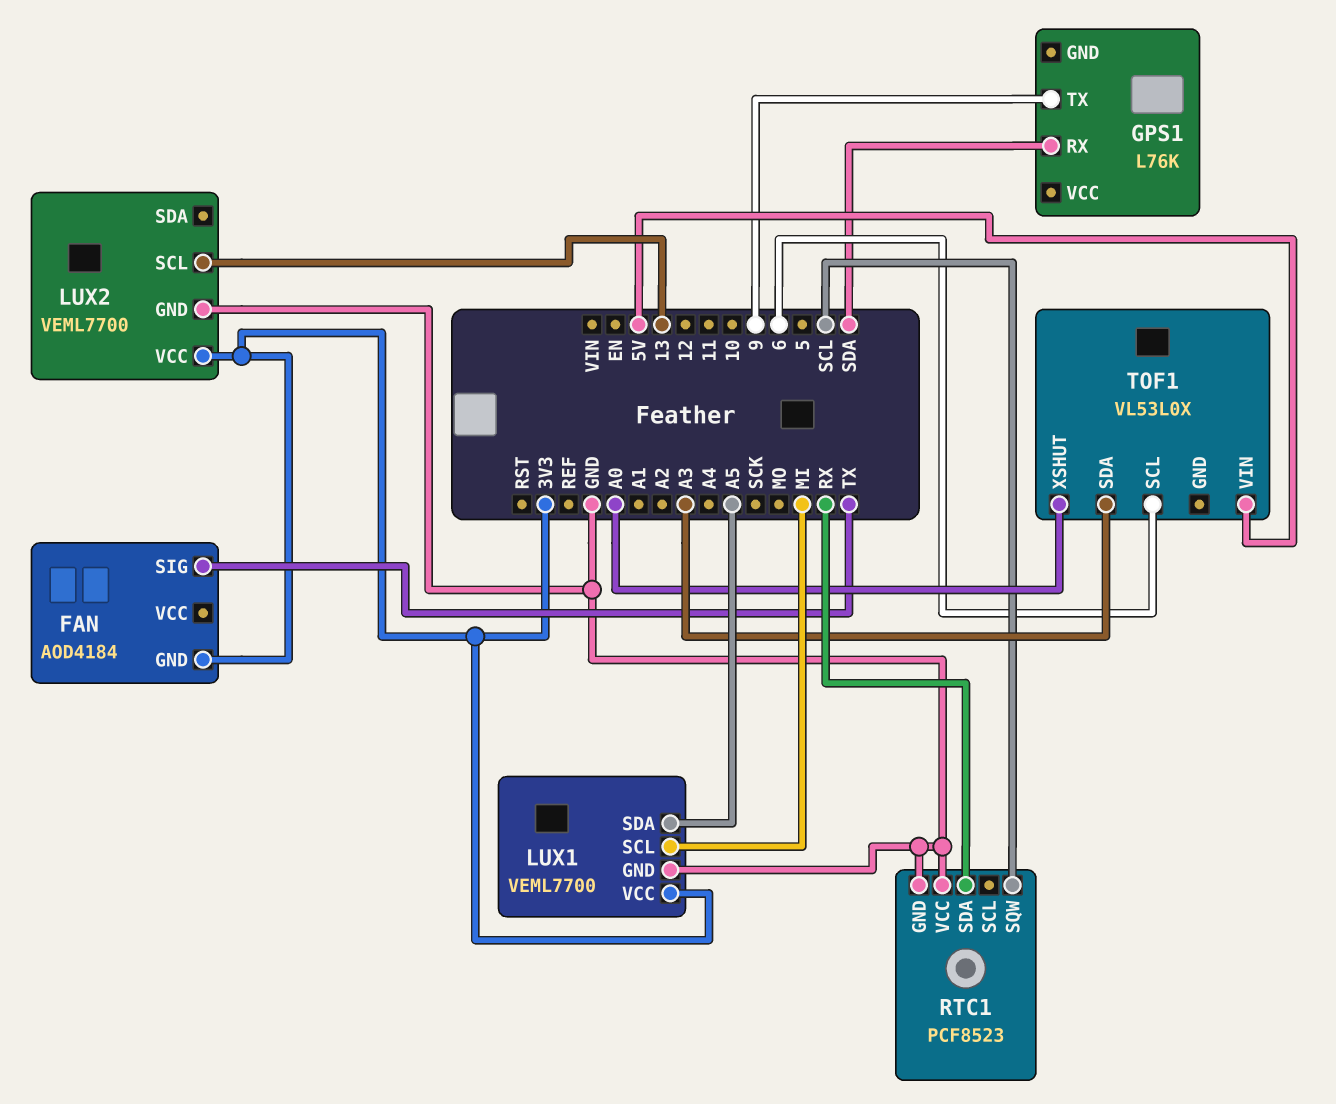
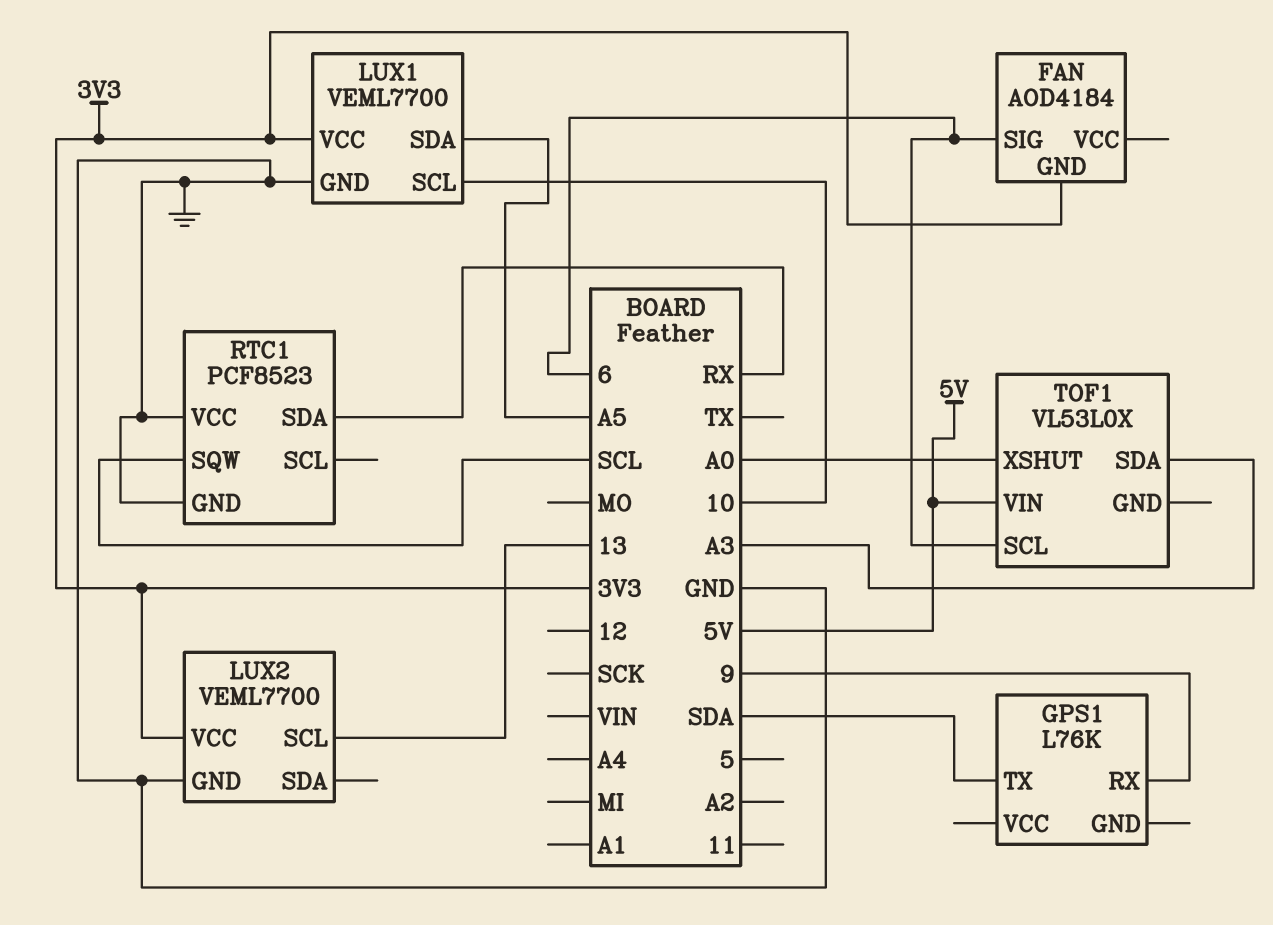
FAN pin SIG: TX -> 6
GPS1 pin RX: SDA -> 9
GPS1 pin TX: 9 -> SDA
LUX1 pin SCL: MI -> 10

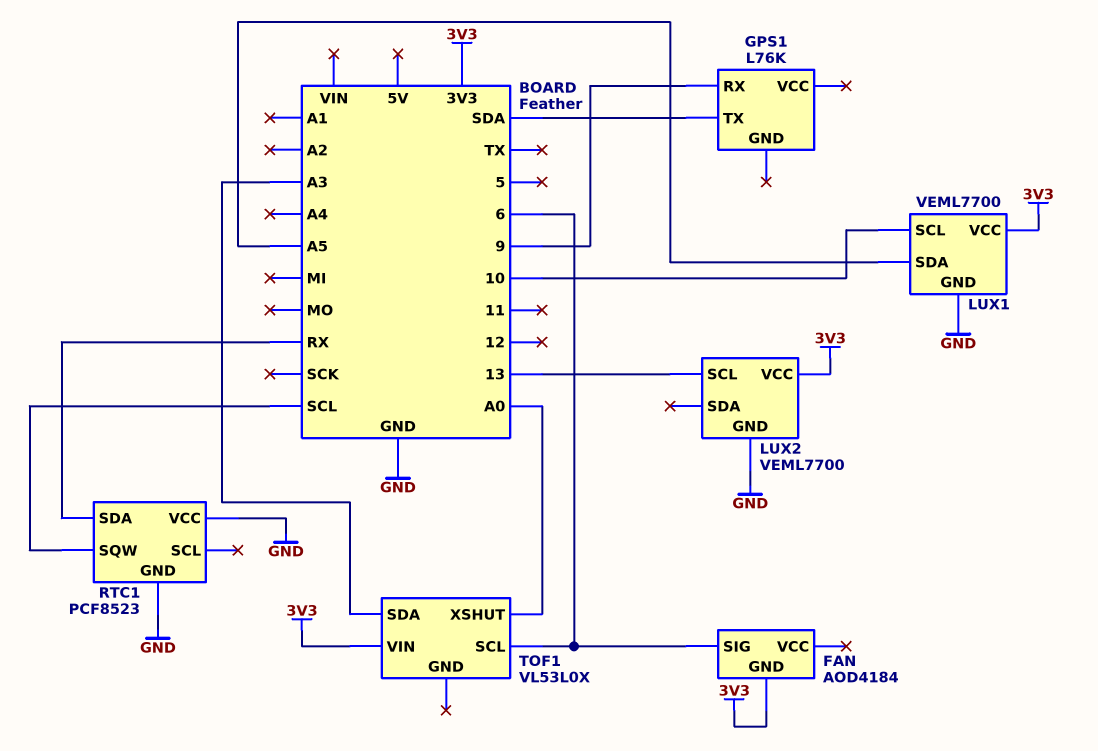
TOF1 pin VIN: 5V -> 3V3

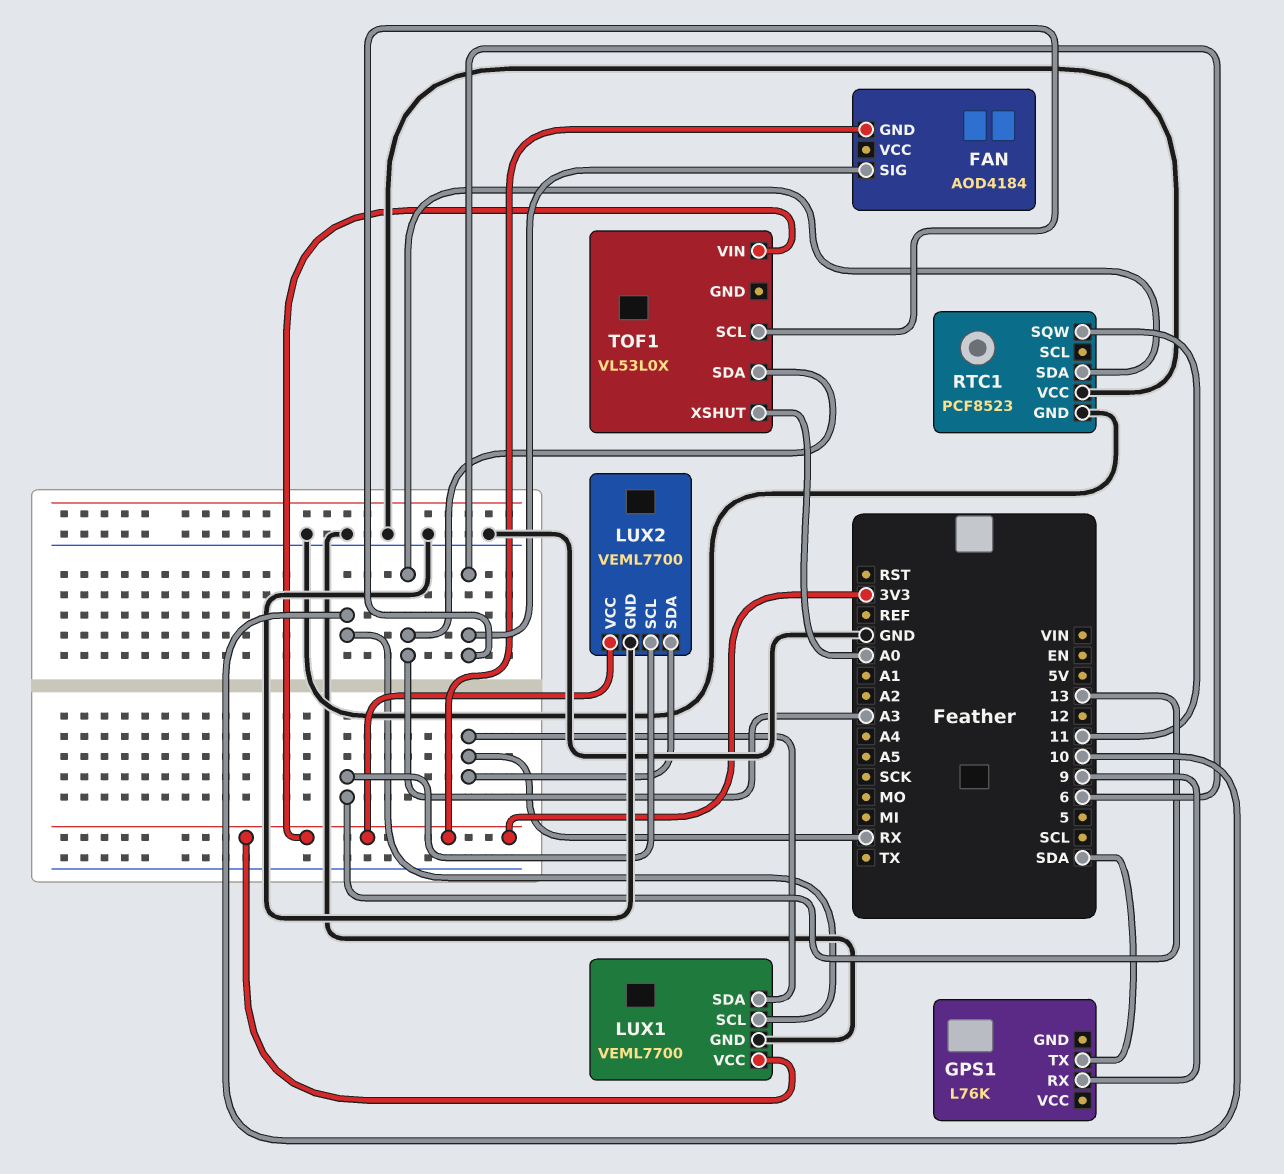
LUX1 pin SDA: A5 -> RX
LUX2 pin SDA: none -> RX
RTC1 pin SDA: RX -> A3
RTC1 pin SQW: SCL -> 11

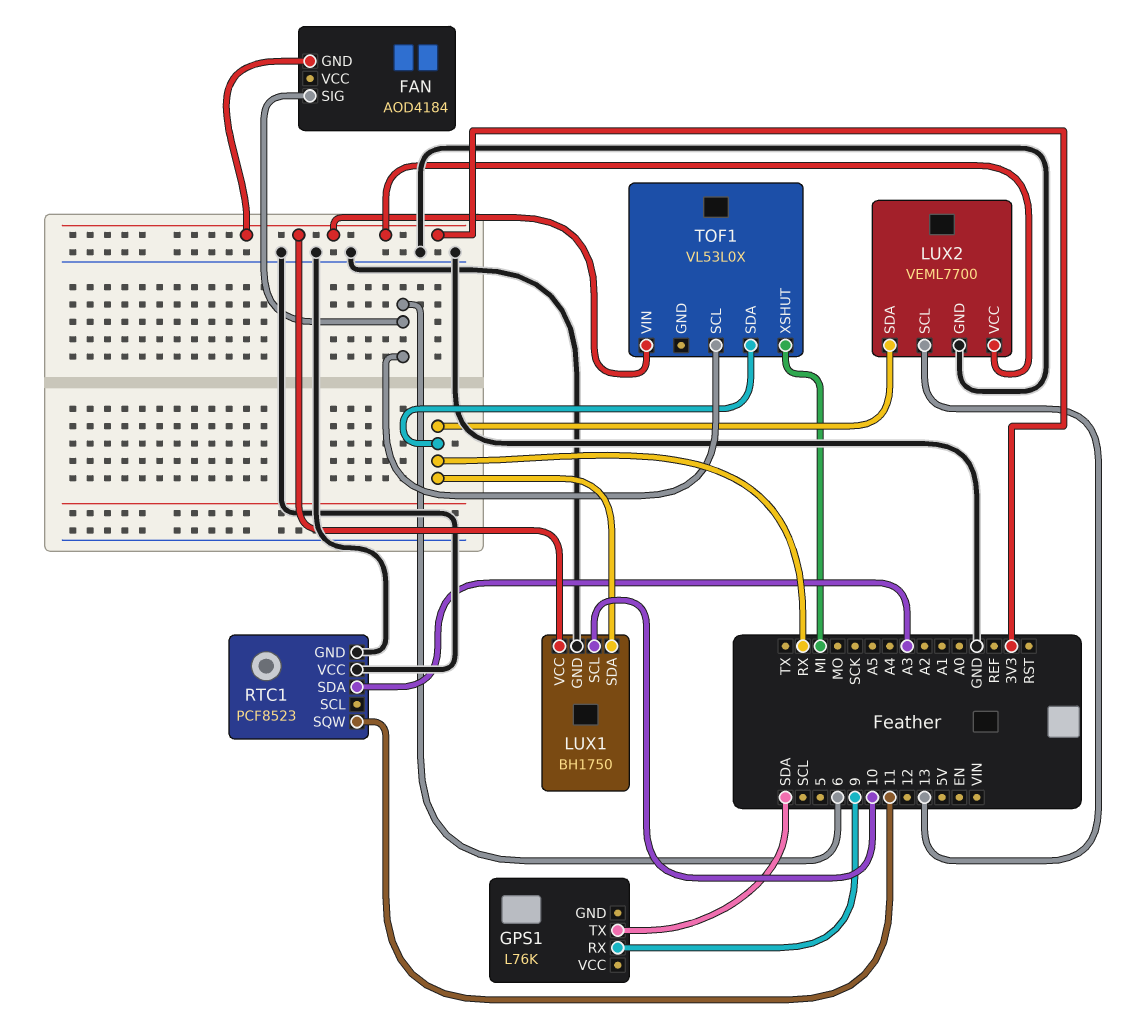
LUX1: VEML7700 -> BH1750
TOF1 pin SDA: A3 -> RX
TOF1 pin XSHUT: A0 -> MI

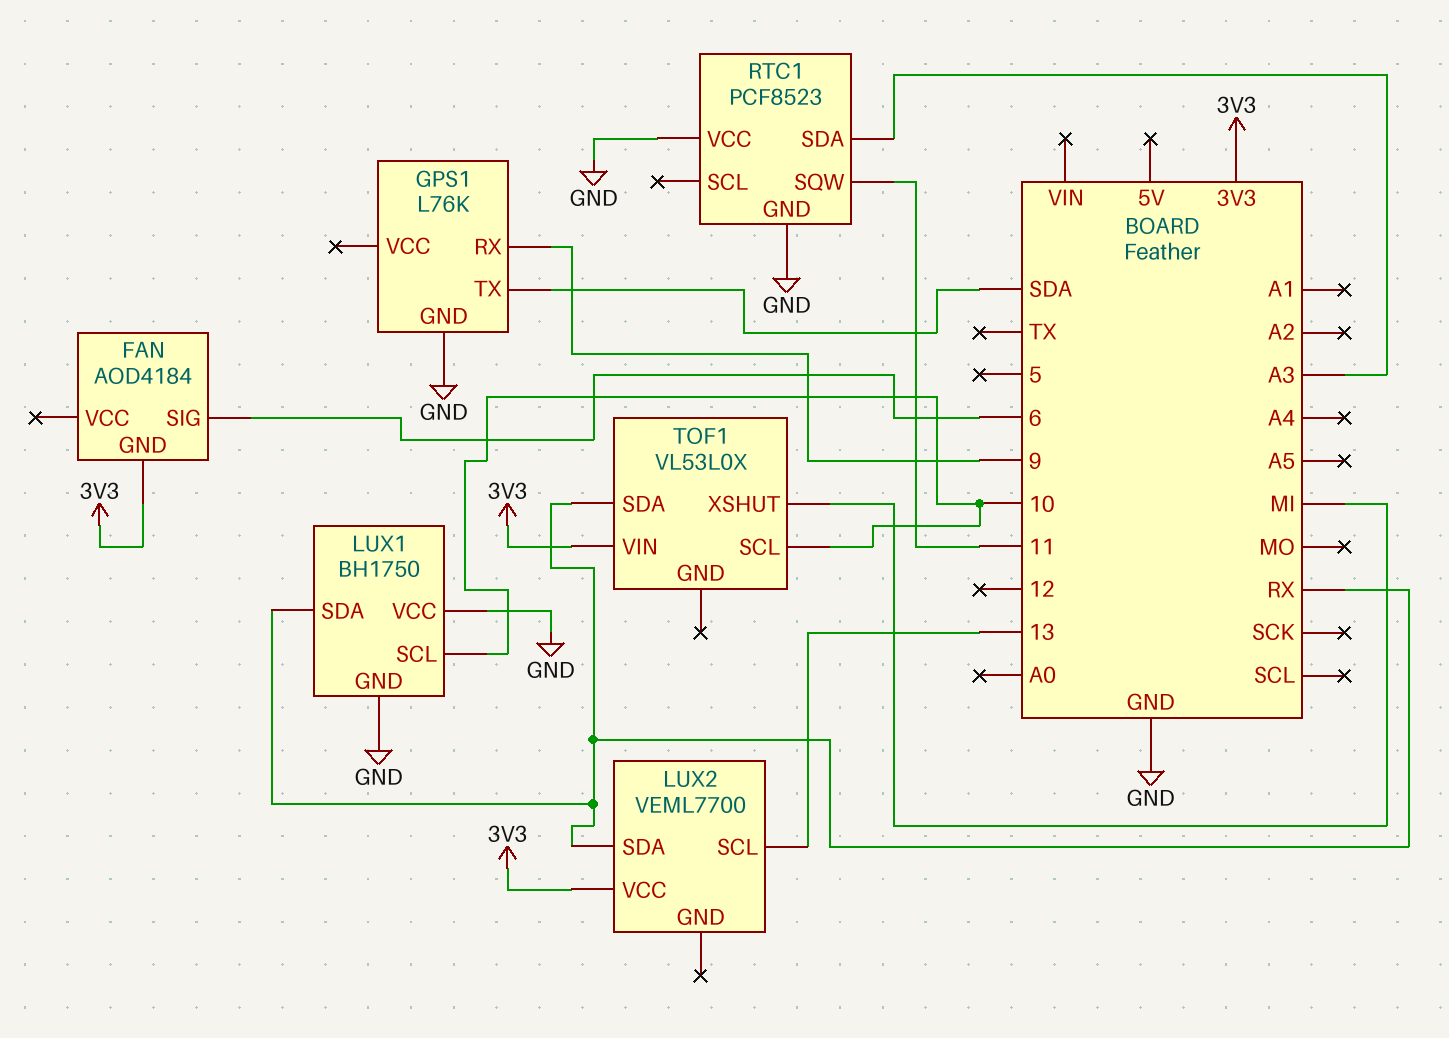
GPS1 pin GND: none -> GND
LUX1 pin VCC: 3V3 -> GND
LUX2 pin GND: GND -> none
TOF1 pin SCL: 6 -> 10

